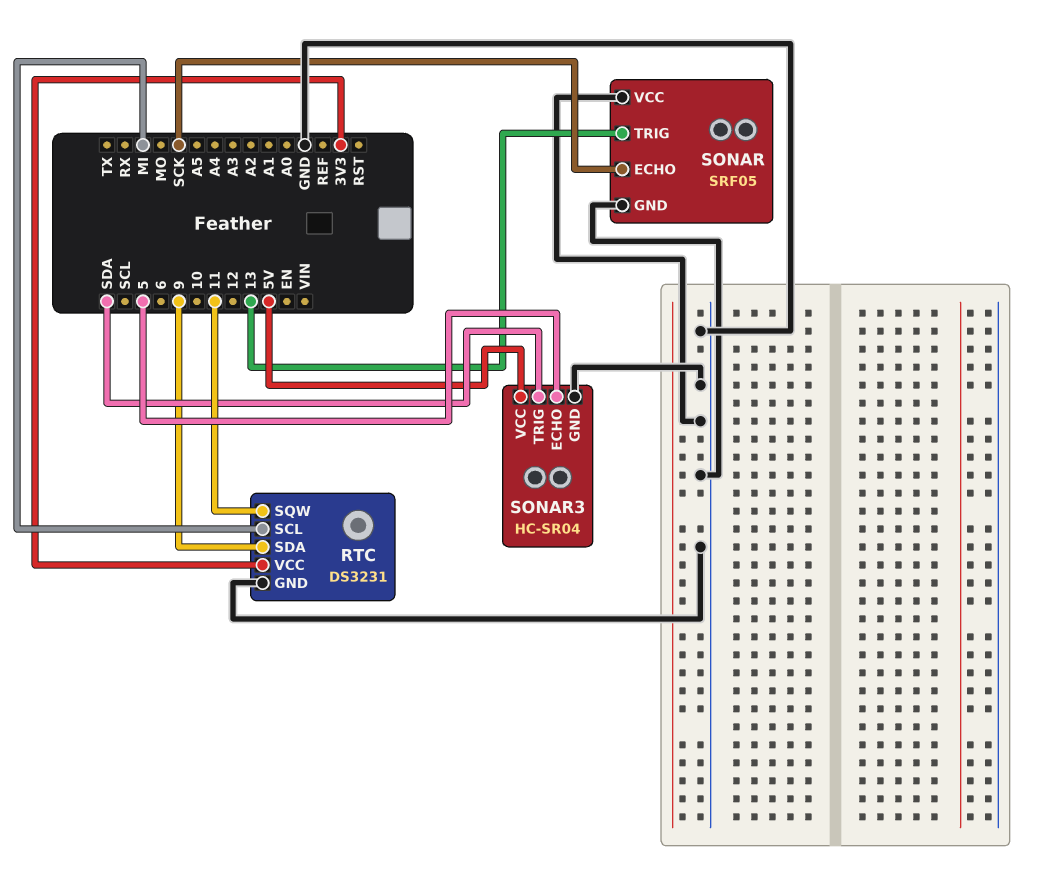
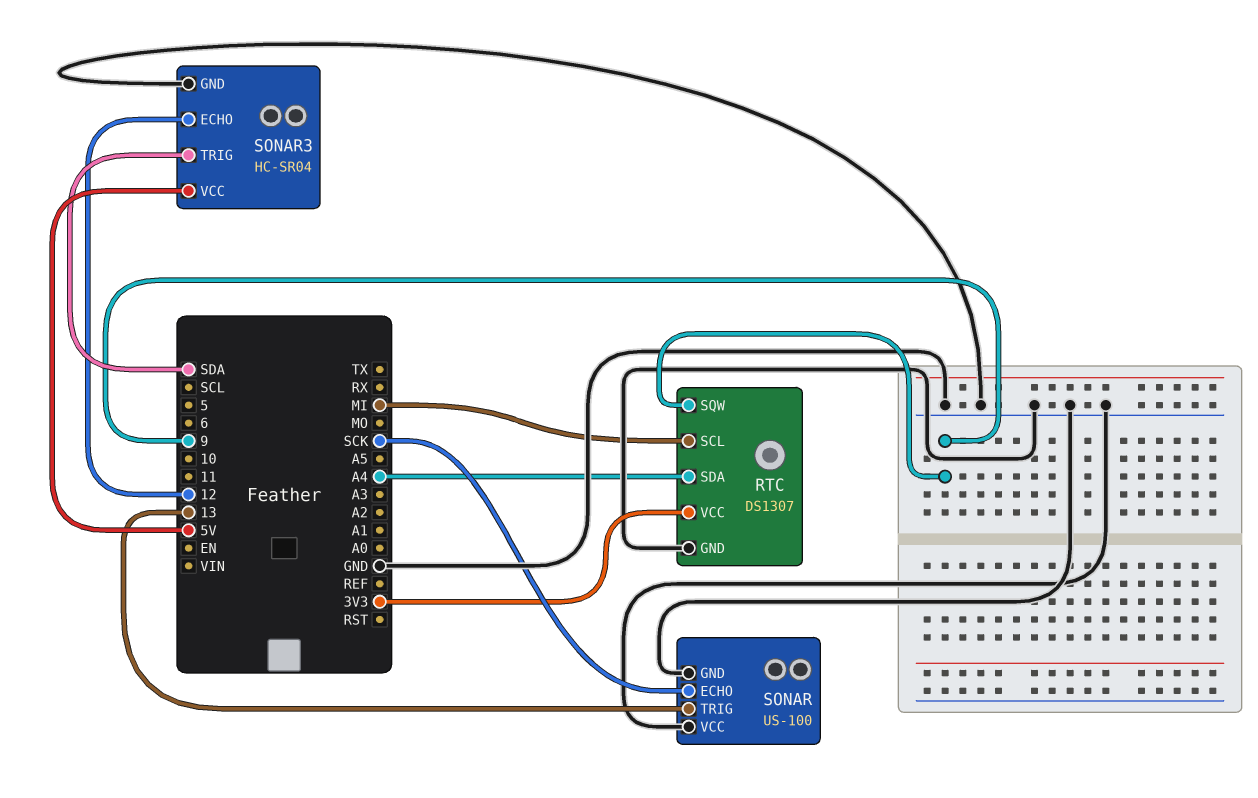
RTC: DS3231 -> DS1307
RTC pin SDA: 9 -> A4
RTC pin SQW: 11 -> 9
SONAR: SRF05 -> US-100
SONAR3 pin ECHO: 5 -> 12

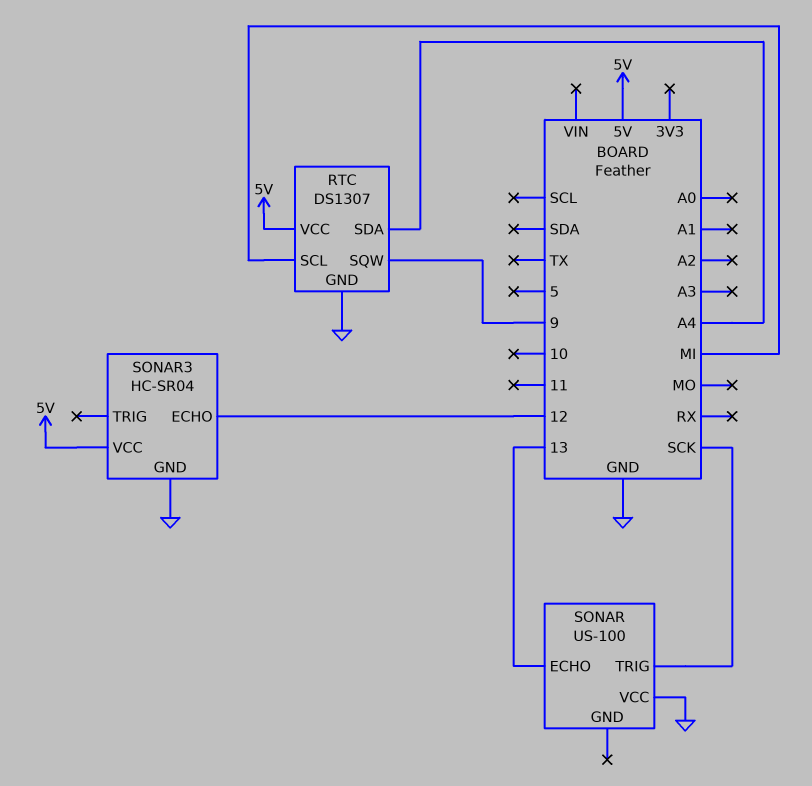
RTC pin VCC: 3V3 -> 5V
SONAR pin ECHO: SCK -> 13
SONAR pin GND: GND -> none
SONAR pin TRIG: 13 -> SCK
SONAR3 pin TRIG: SDA -> none

